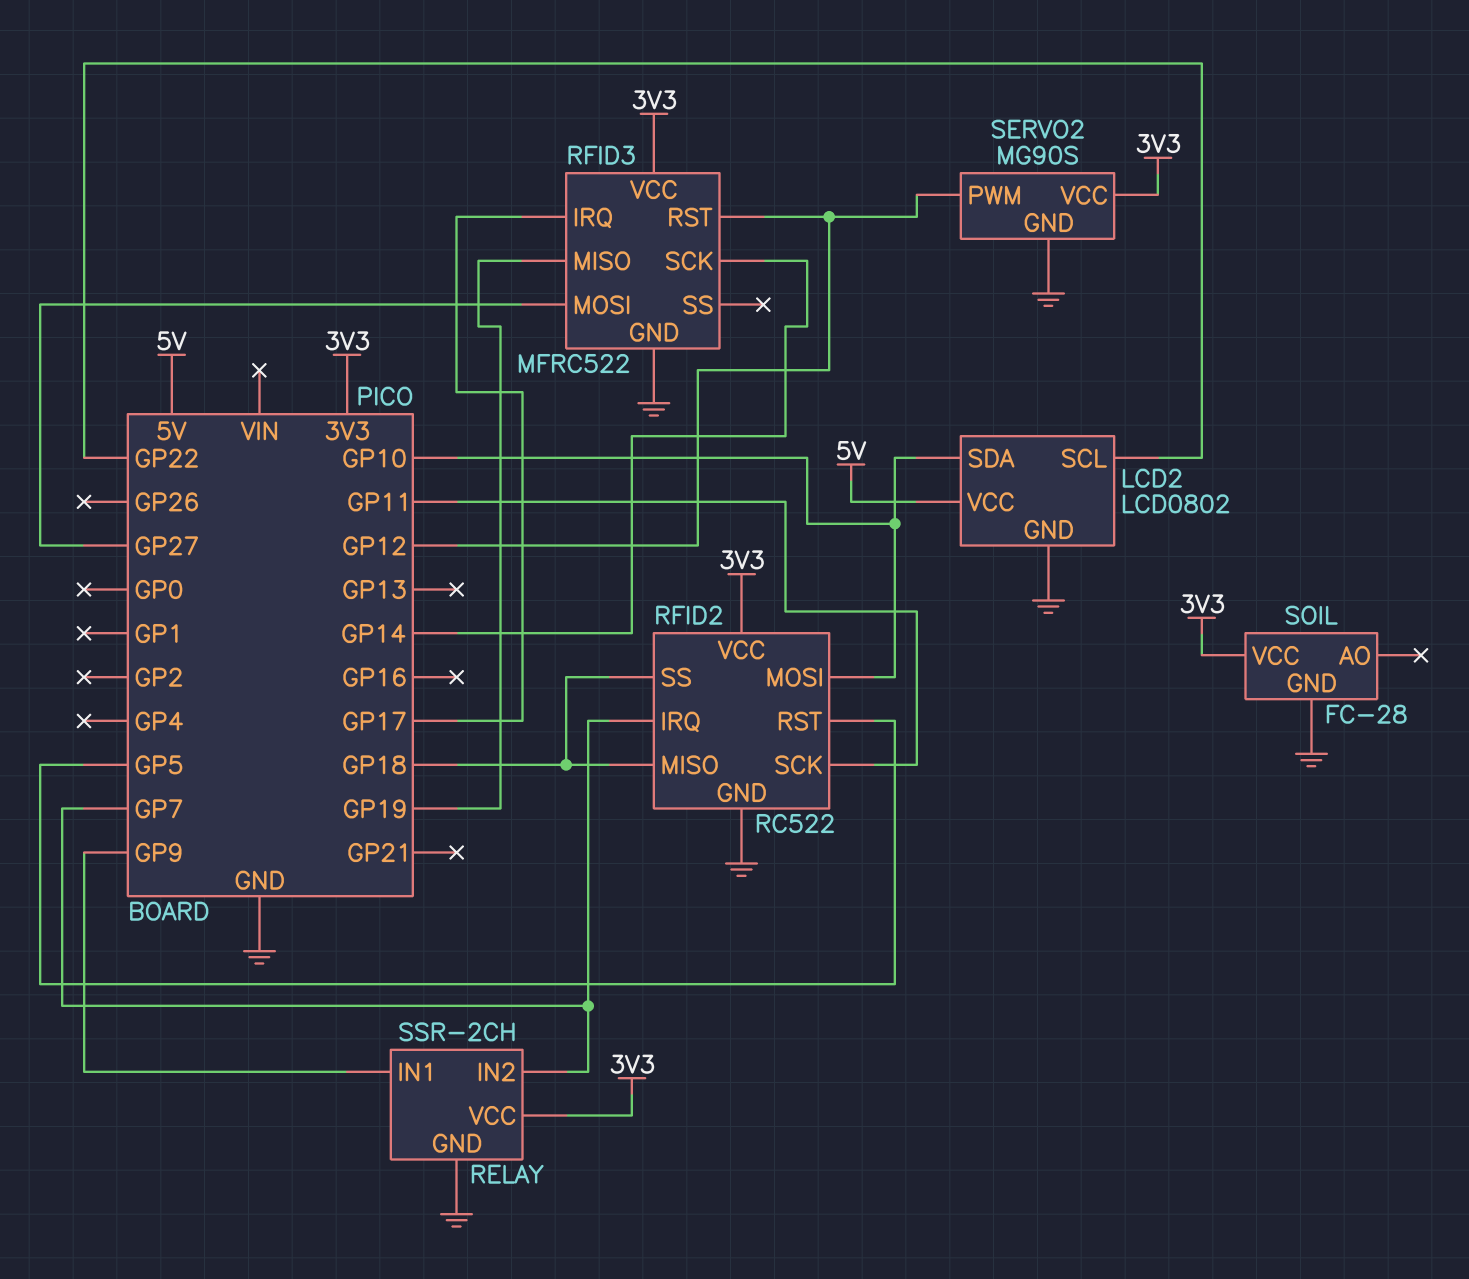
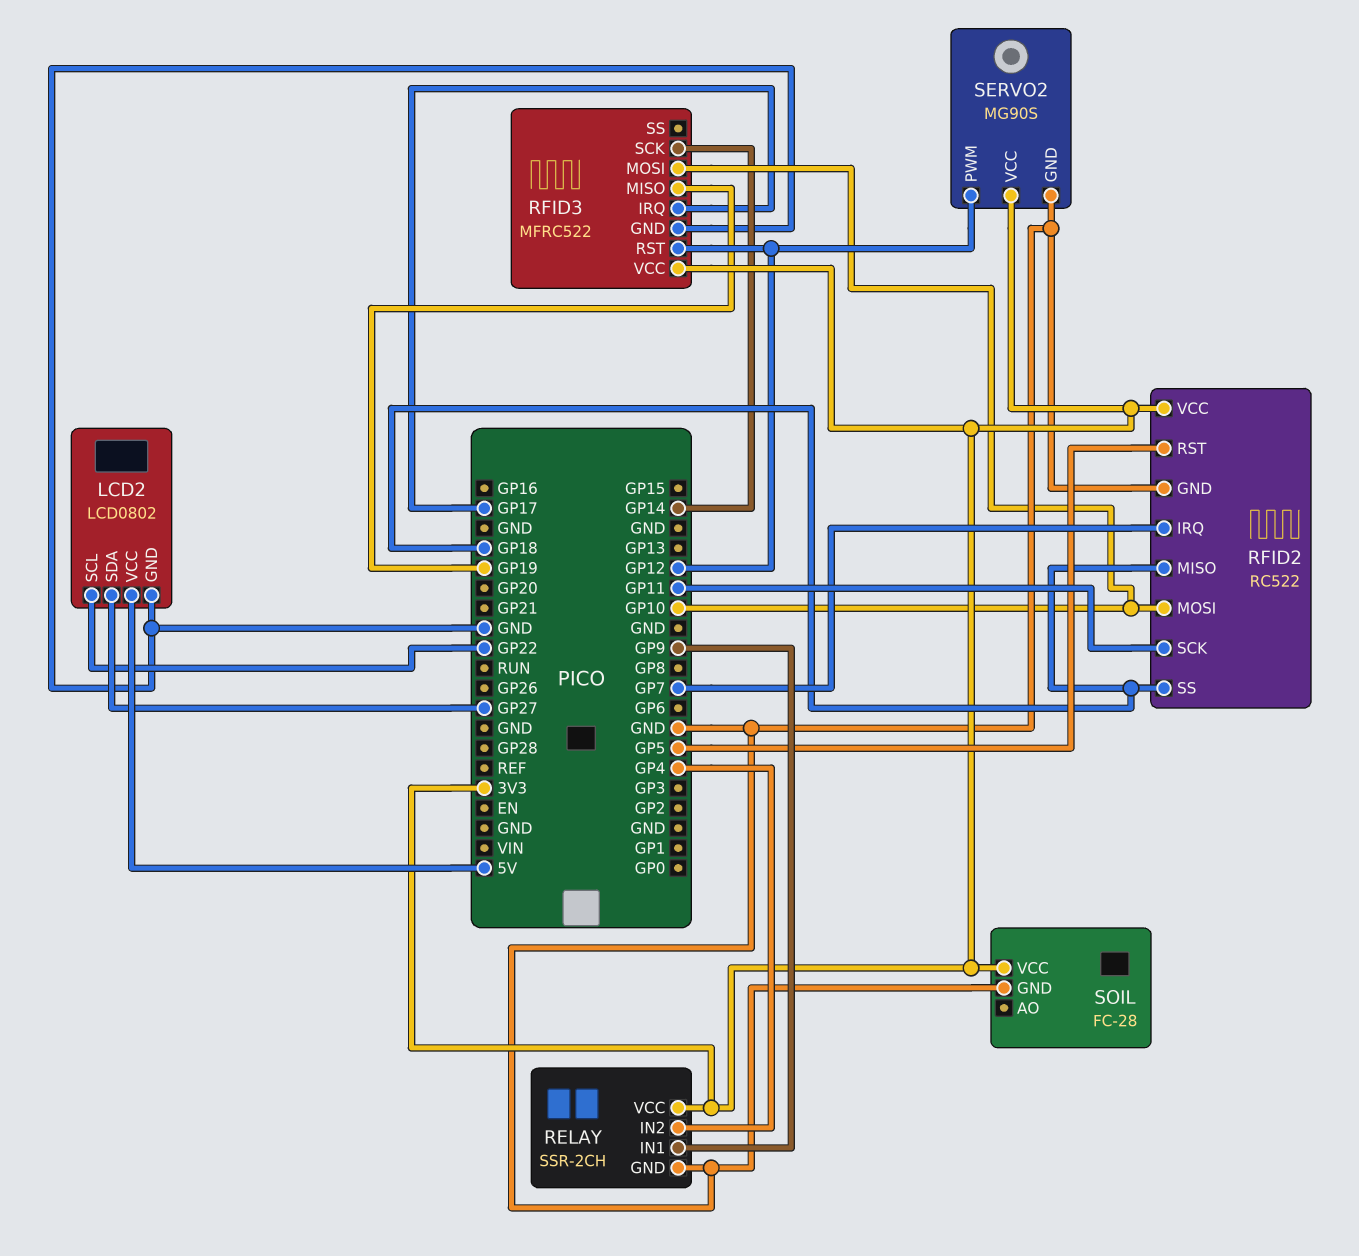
LCD2 pin SDA: GP10 -> GP27
RELAY pin IN2: GP7 -> GP4
RFID3 pin MOSI: GP27 -> GP10

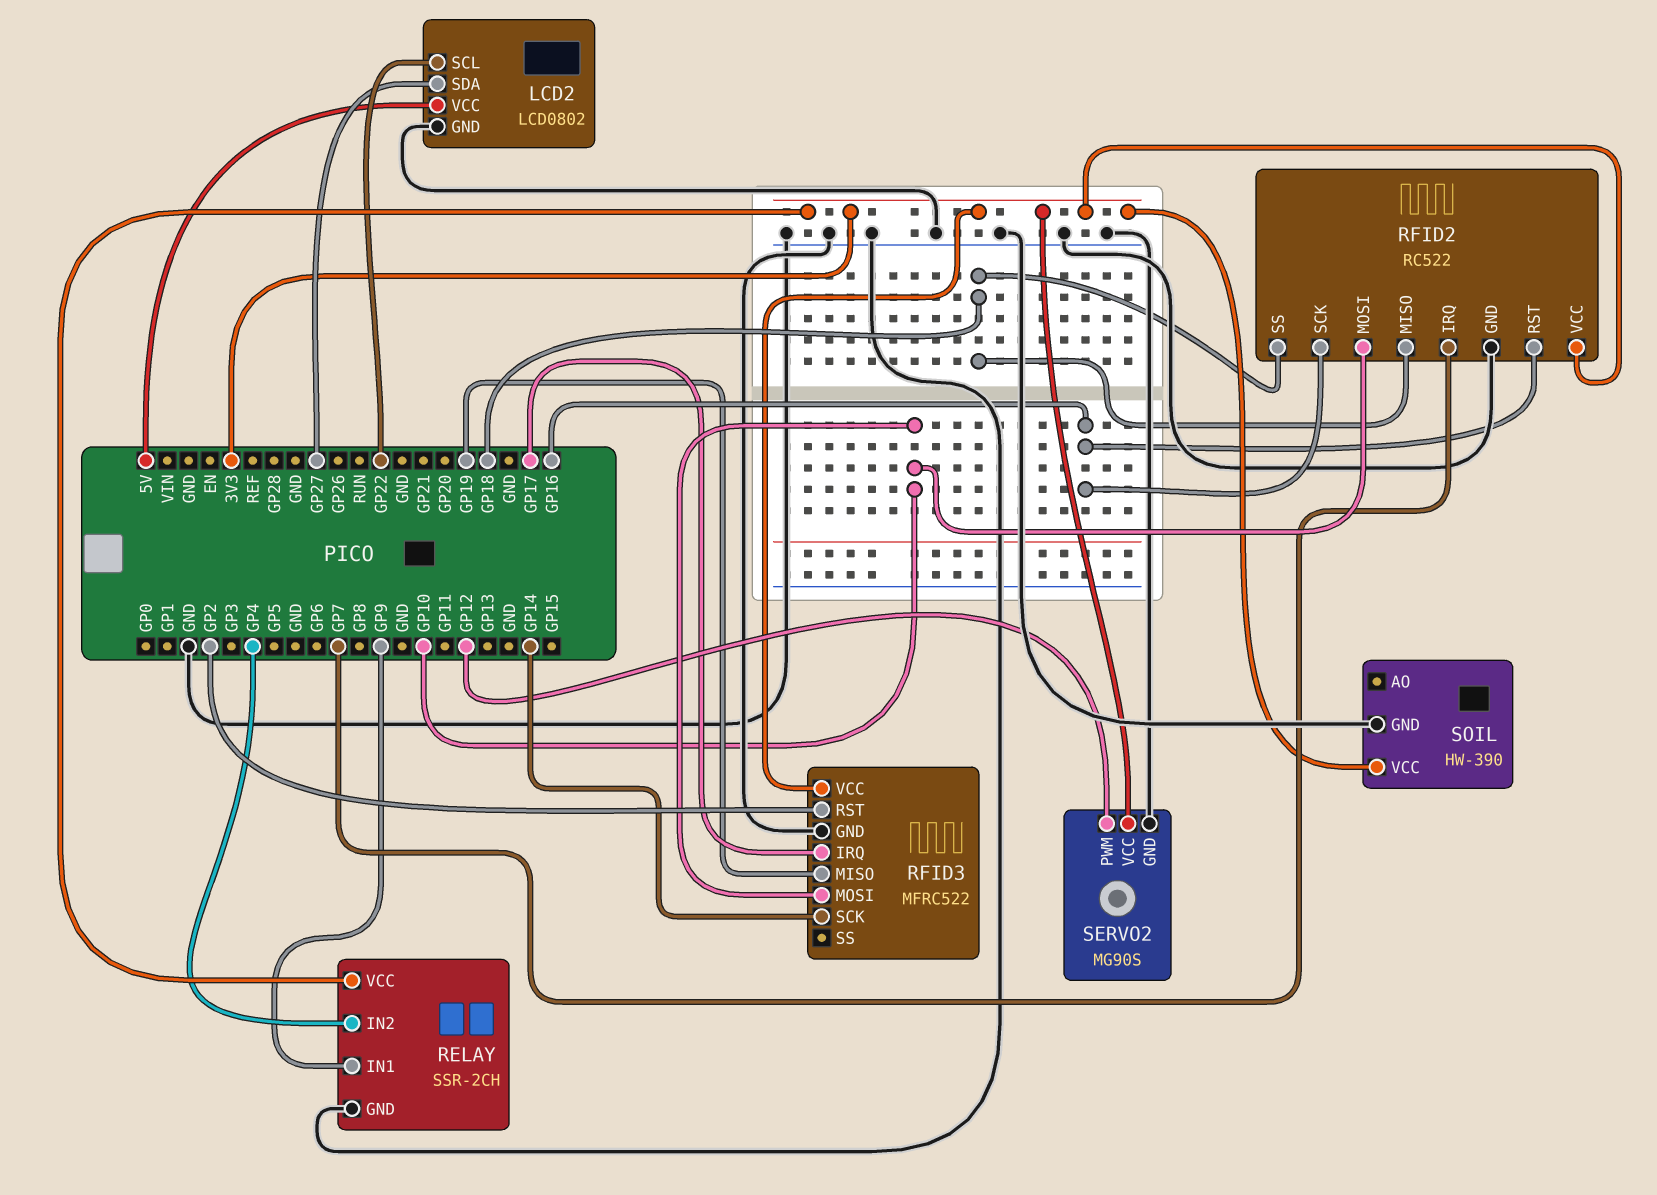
RFID2 pin RST: GP5 -> GP16
RFID2 pin SCK: GP11 -> GP16
RFID3 pin RST: GP12 -> GP2
SOIL: FC-28 -> HW-390

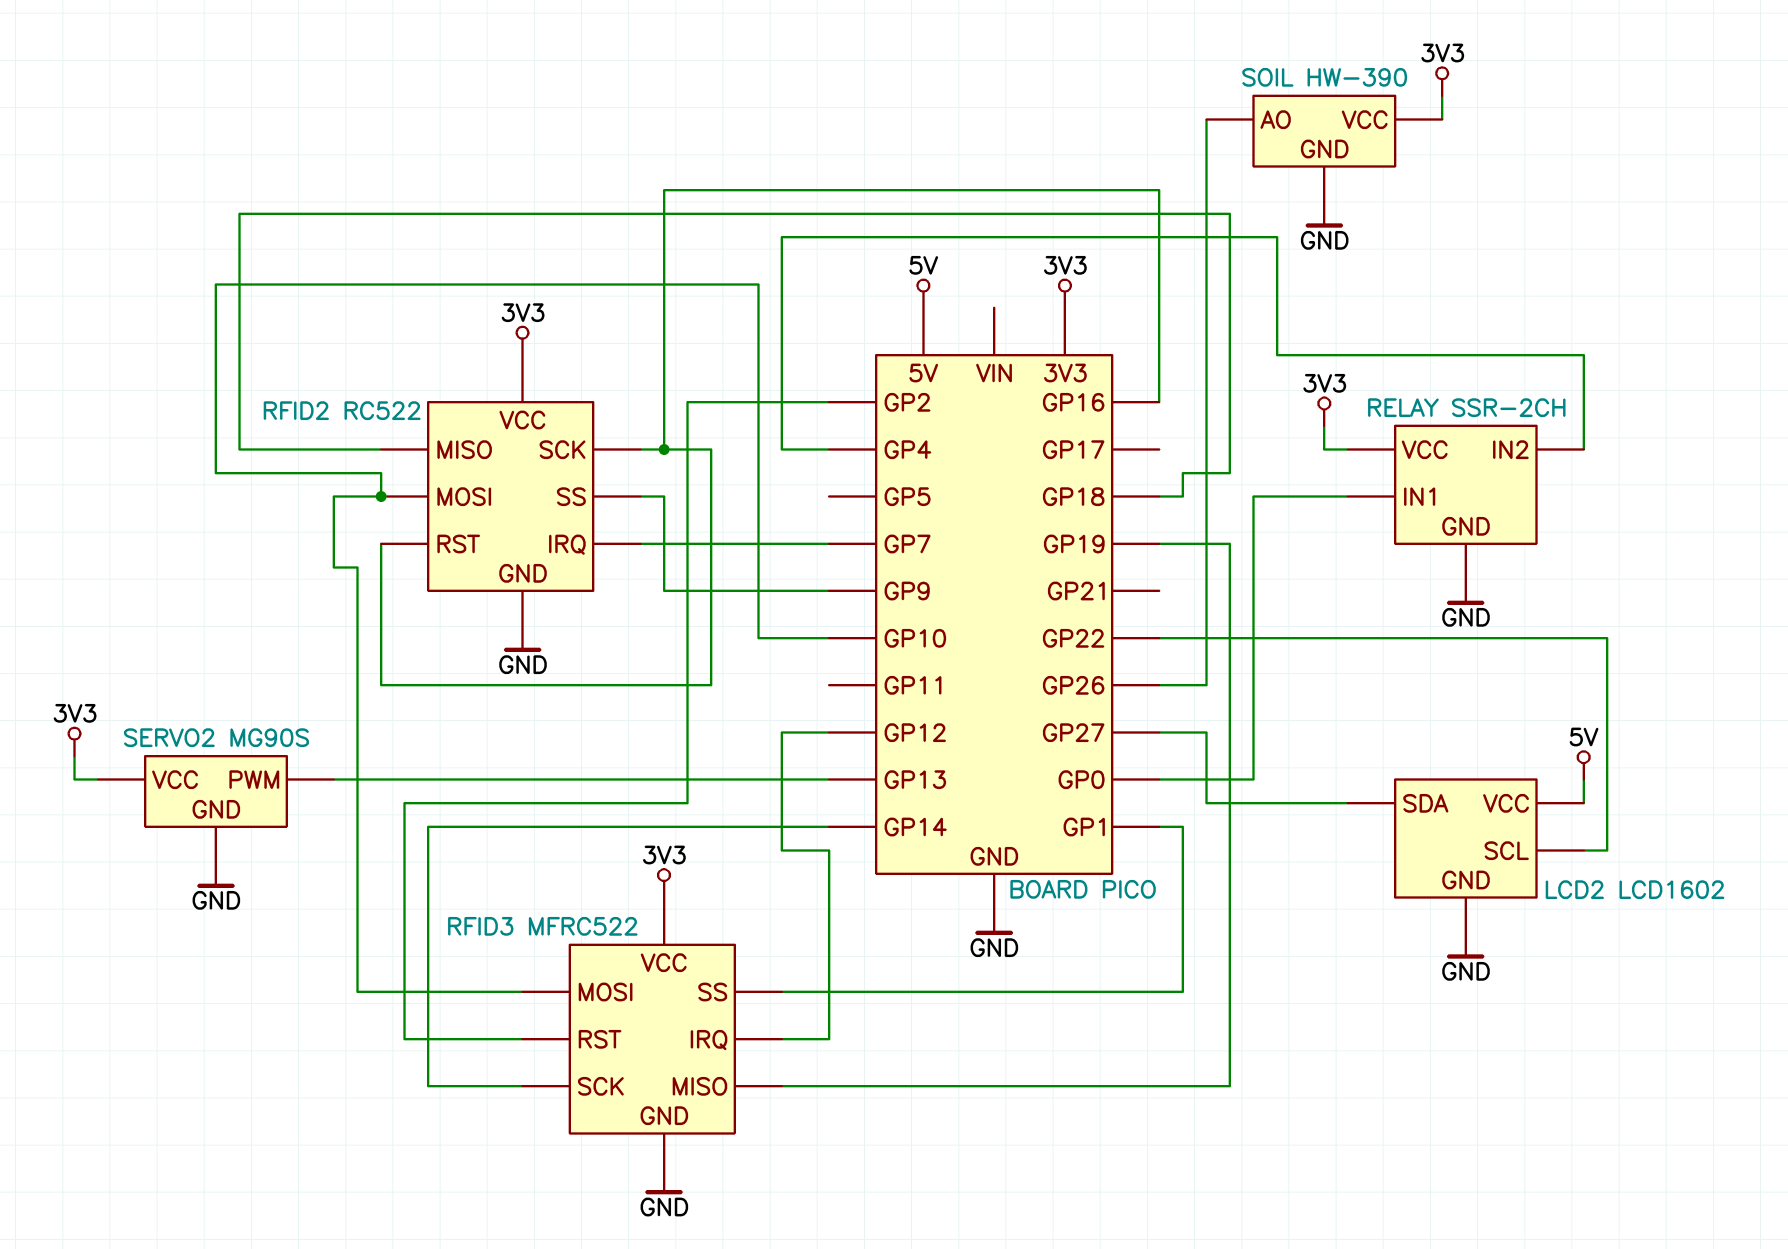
LCD2: LCD0802 -> LCD1602
RELAY pin IN1: GP9 -> GP0
RFID2 pin SS: GP18 -> GP9
RFID3 pin IRQ: GP17 -> GP12
RFID3 pin SS: none -> GP1
SERVO2 pin PWM: GP12 -> GP13
SOIL pin AO: none -> GP26

